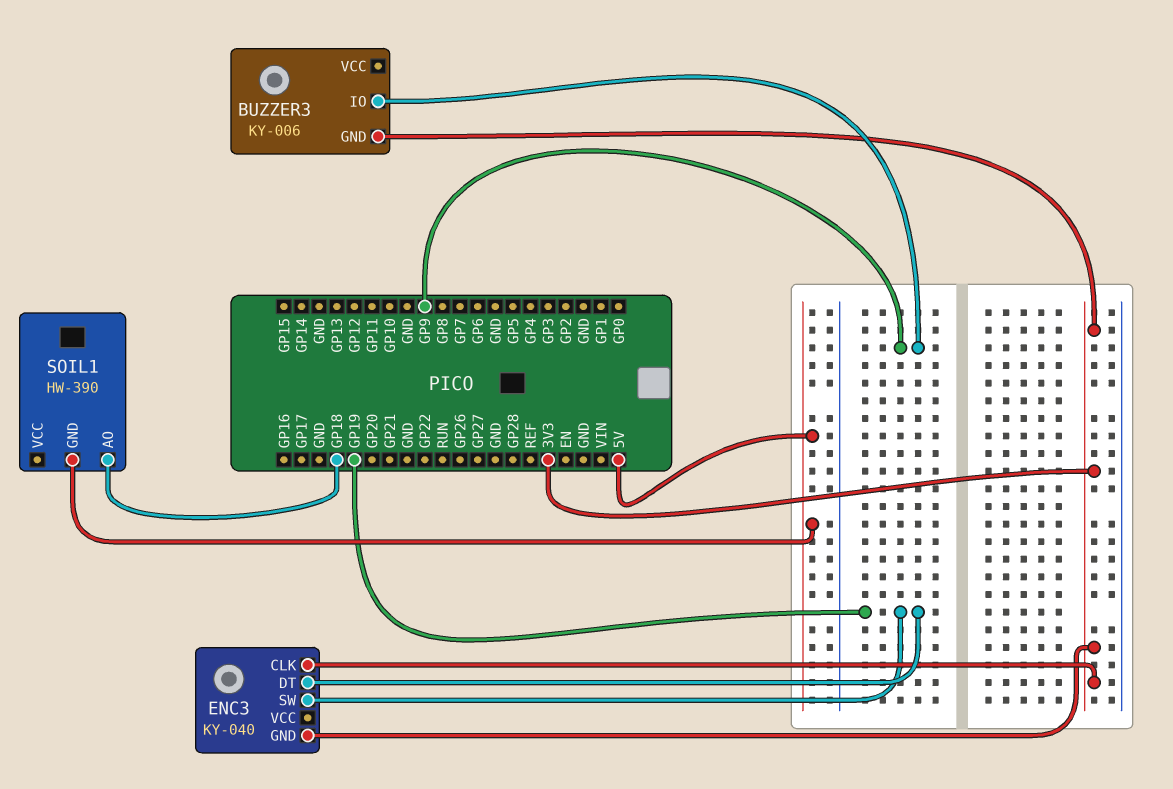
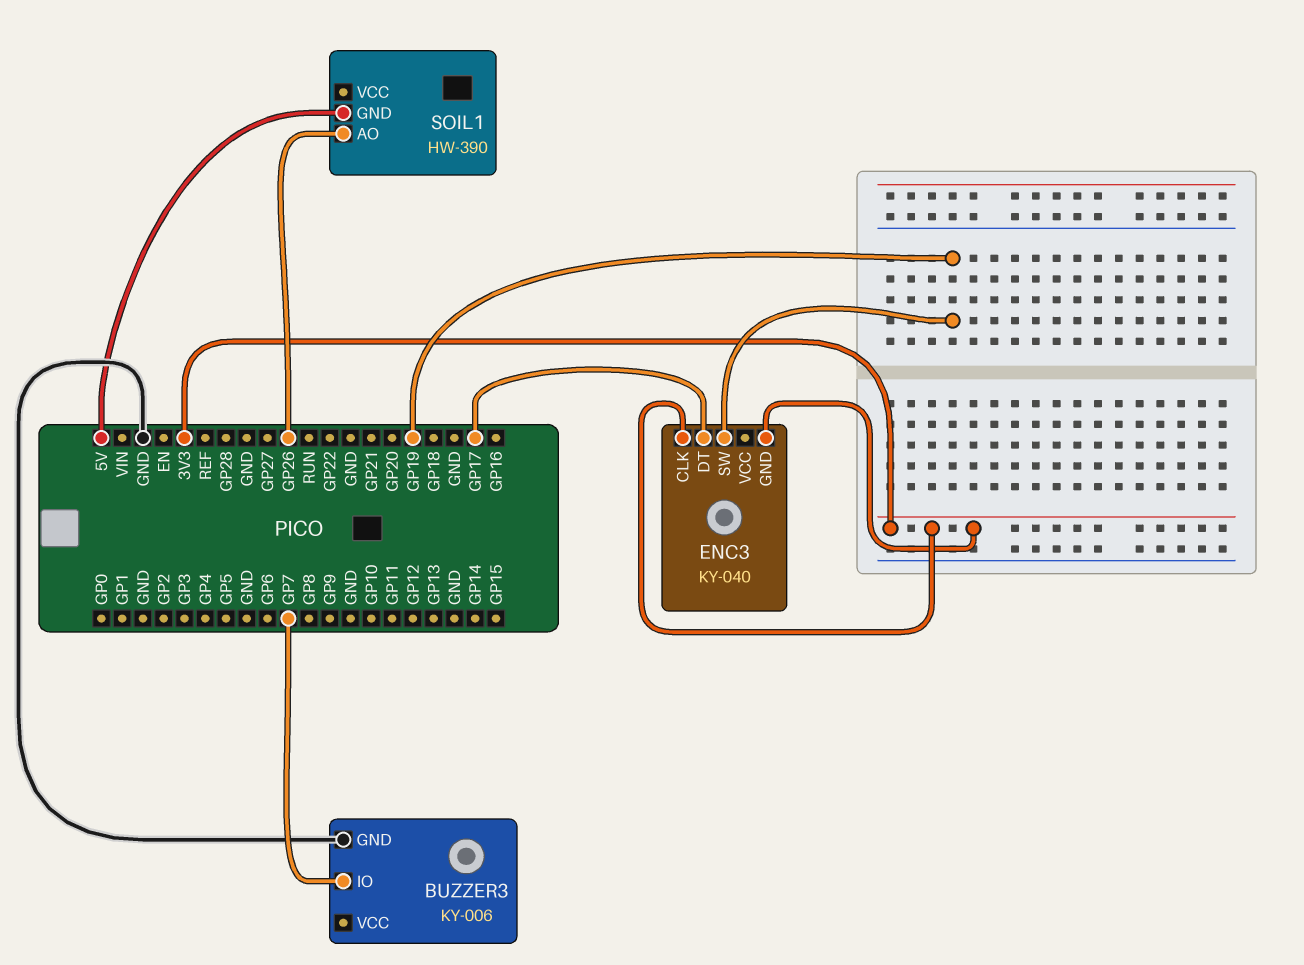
BUZZER3 pin GND: 3V3 -> GND
BUZZER3 pin IO: GP9 -> GP7
ENC3 pin DT: GP19 -> GP17
SOIL1 pin AO: GP18 -> GP26

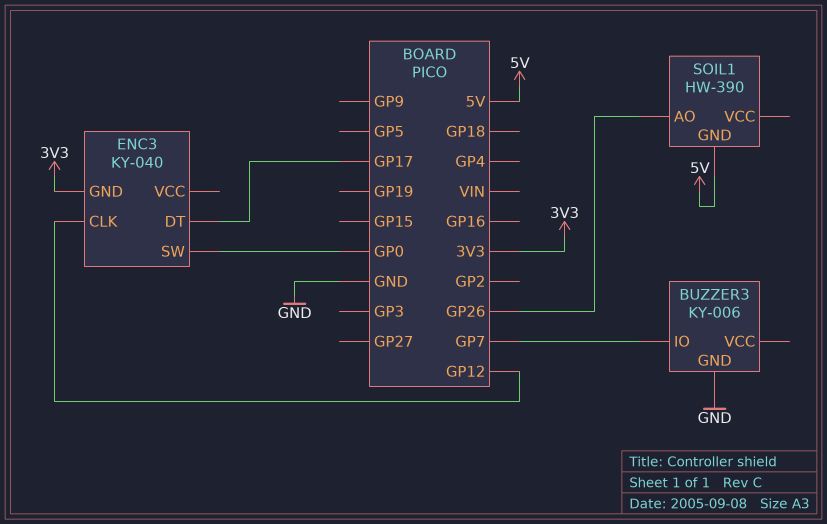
ENC3 pin CLK: 3V3 -> GP12
ENC3 pin SW: GP19 -> GP0

